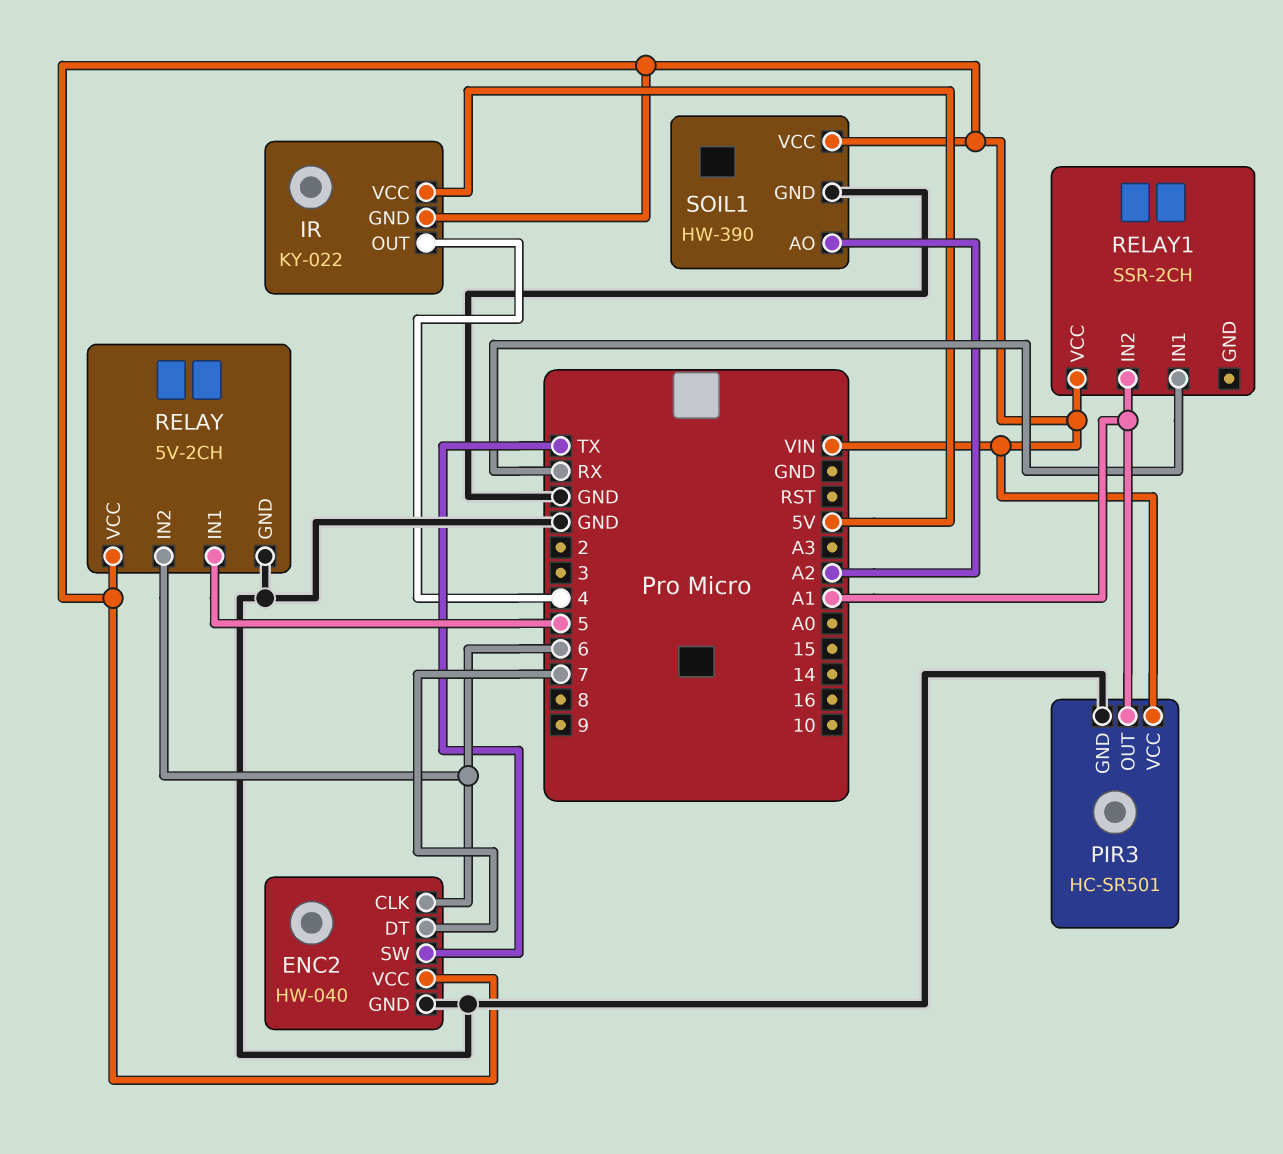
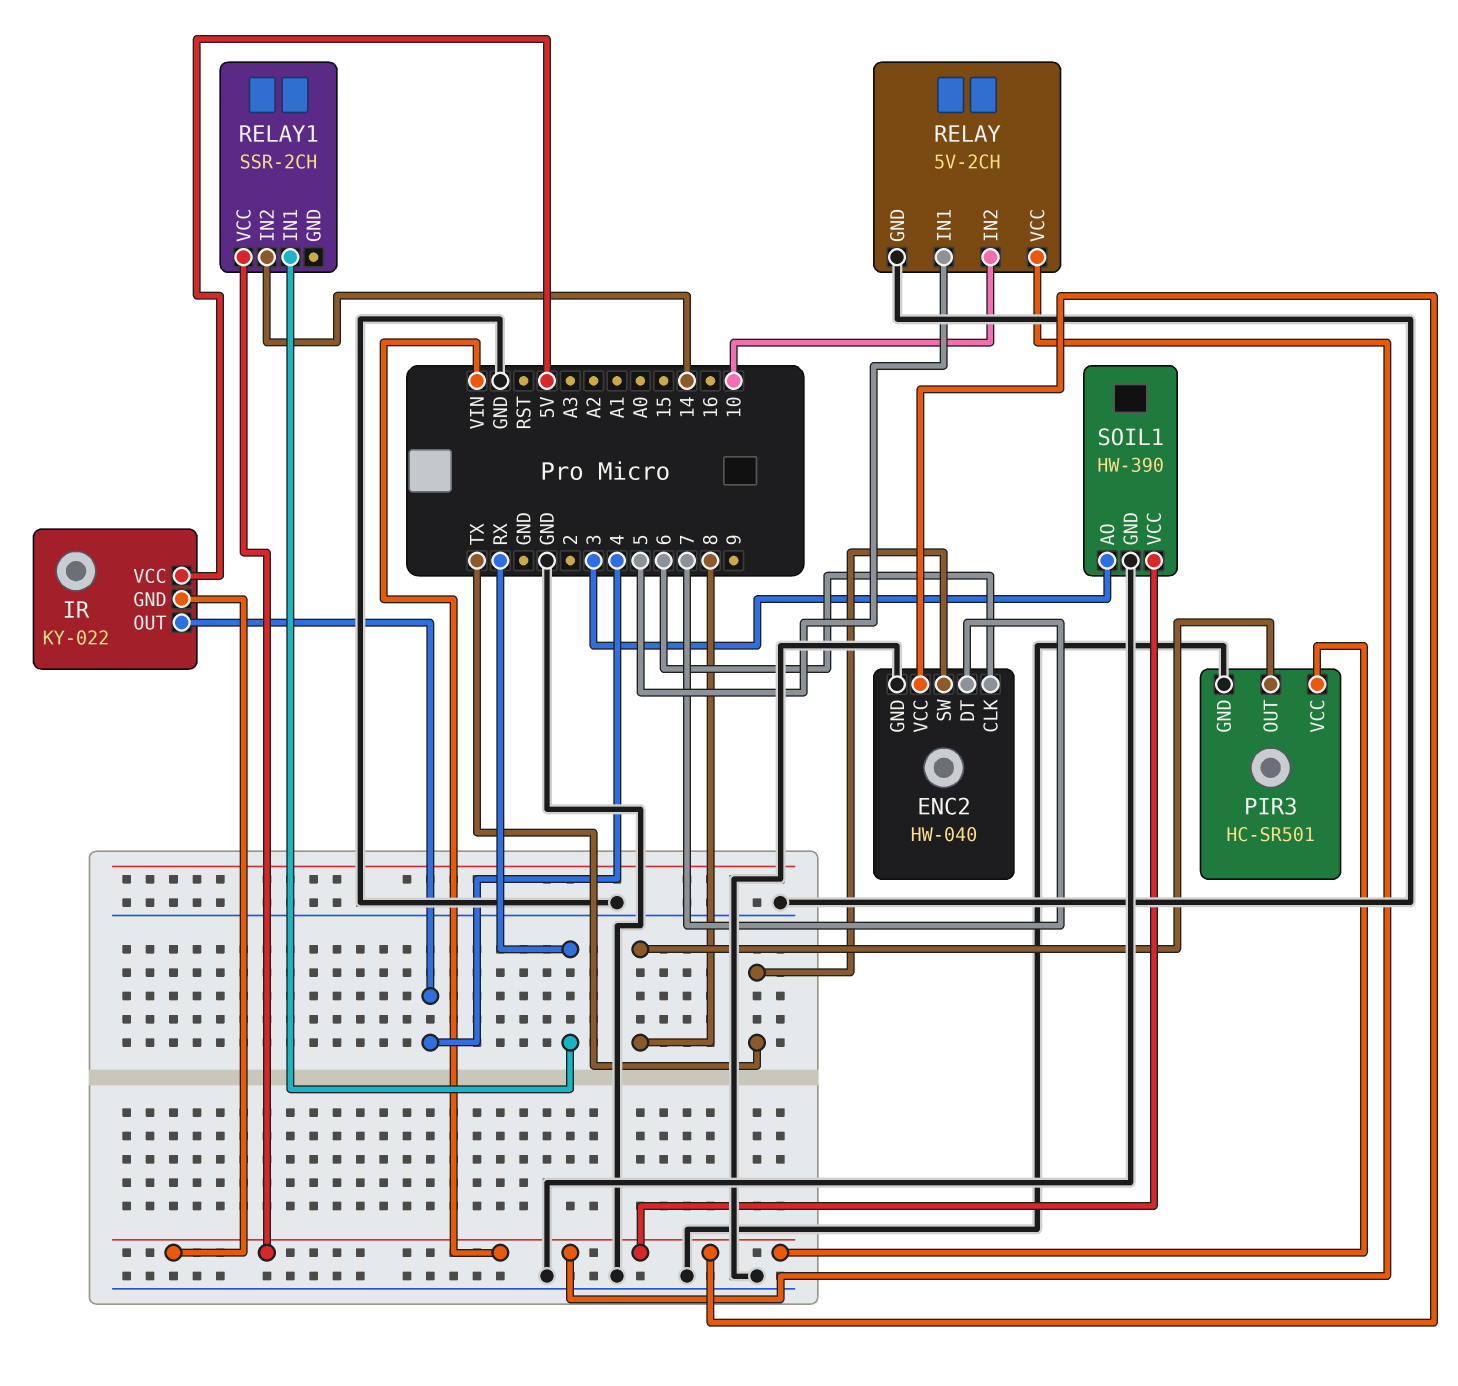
PIR3 pin OUT: A1 -> 8
RELAY pin IN2: 6 -> 10
RELAY1 pin IN2: A1 -> 14
SOIL1 pin AO: A2 -> 3

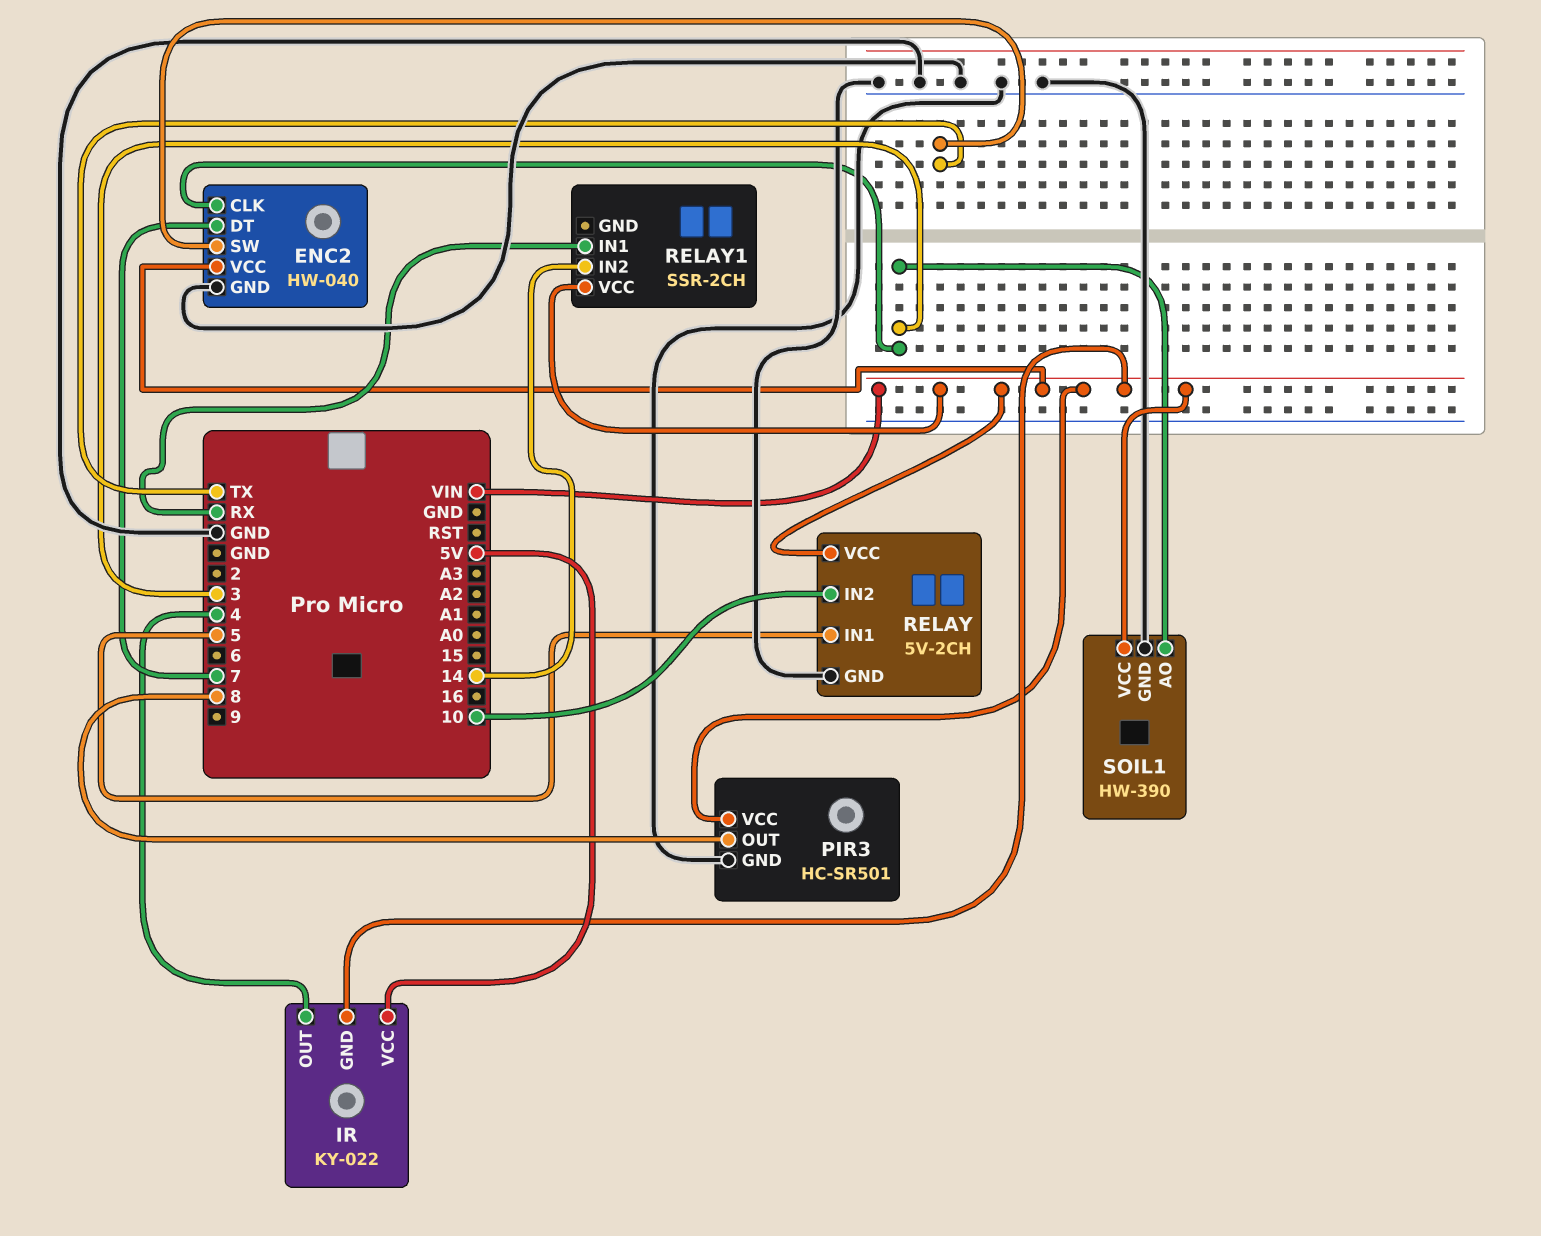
ENC2 pin CLK: 6 -> 3

